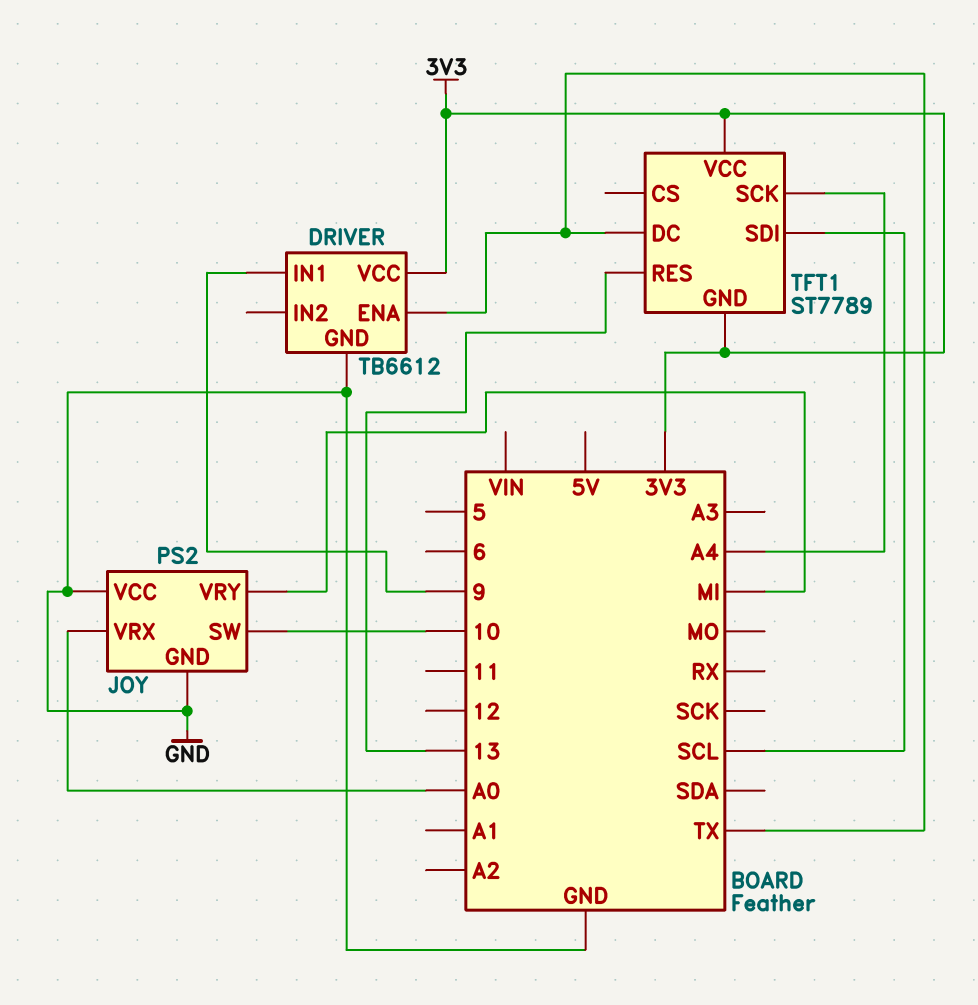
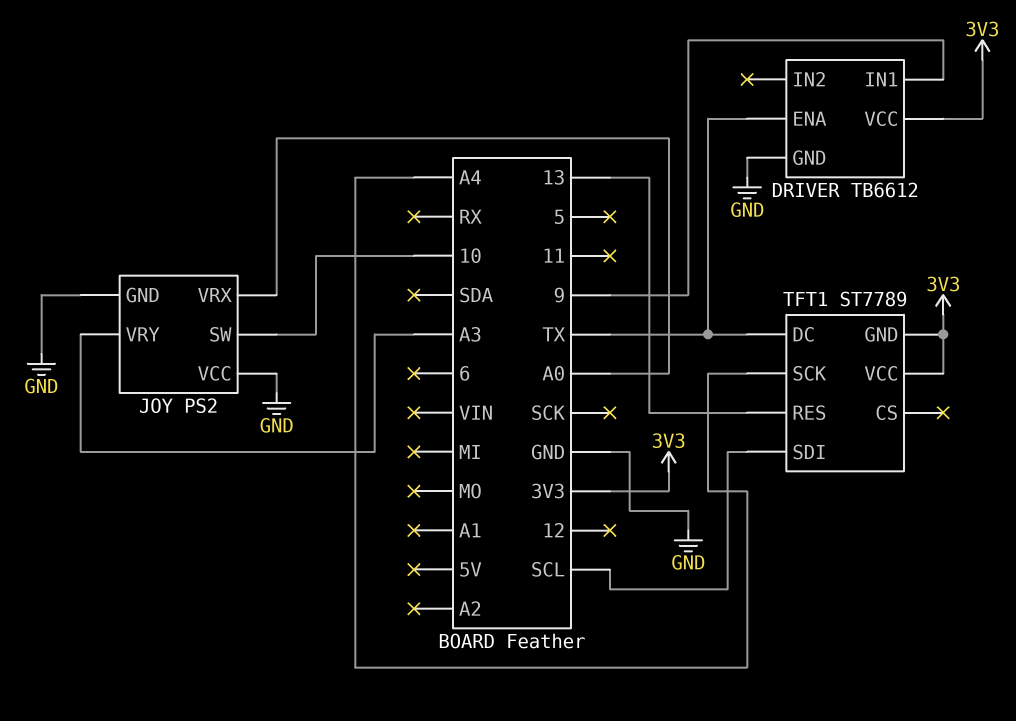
JOY pin VRY: MI -> A3

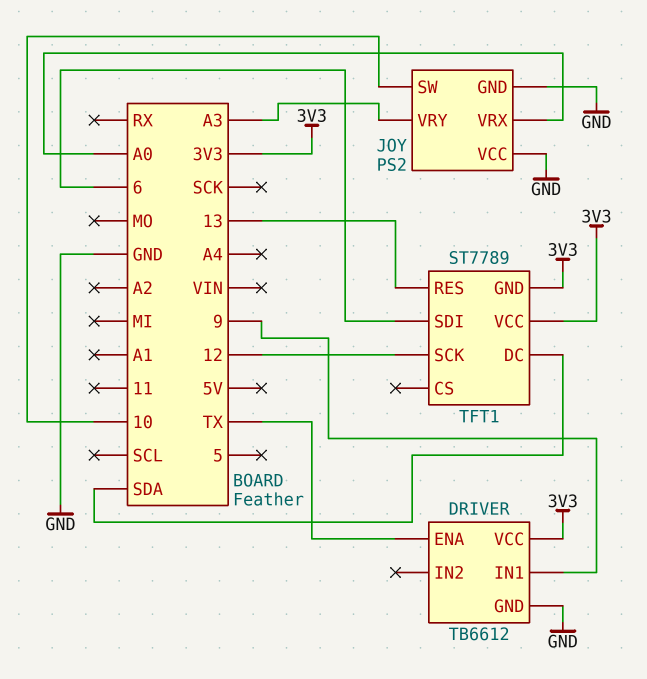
TFT1 pin DC: TX -> SDA
TFT1 pin SCK: A4 -> 12
TFT1 pin SDI: SCL -> 6

